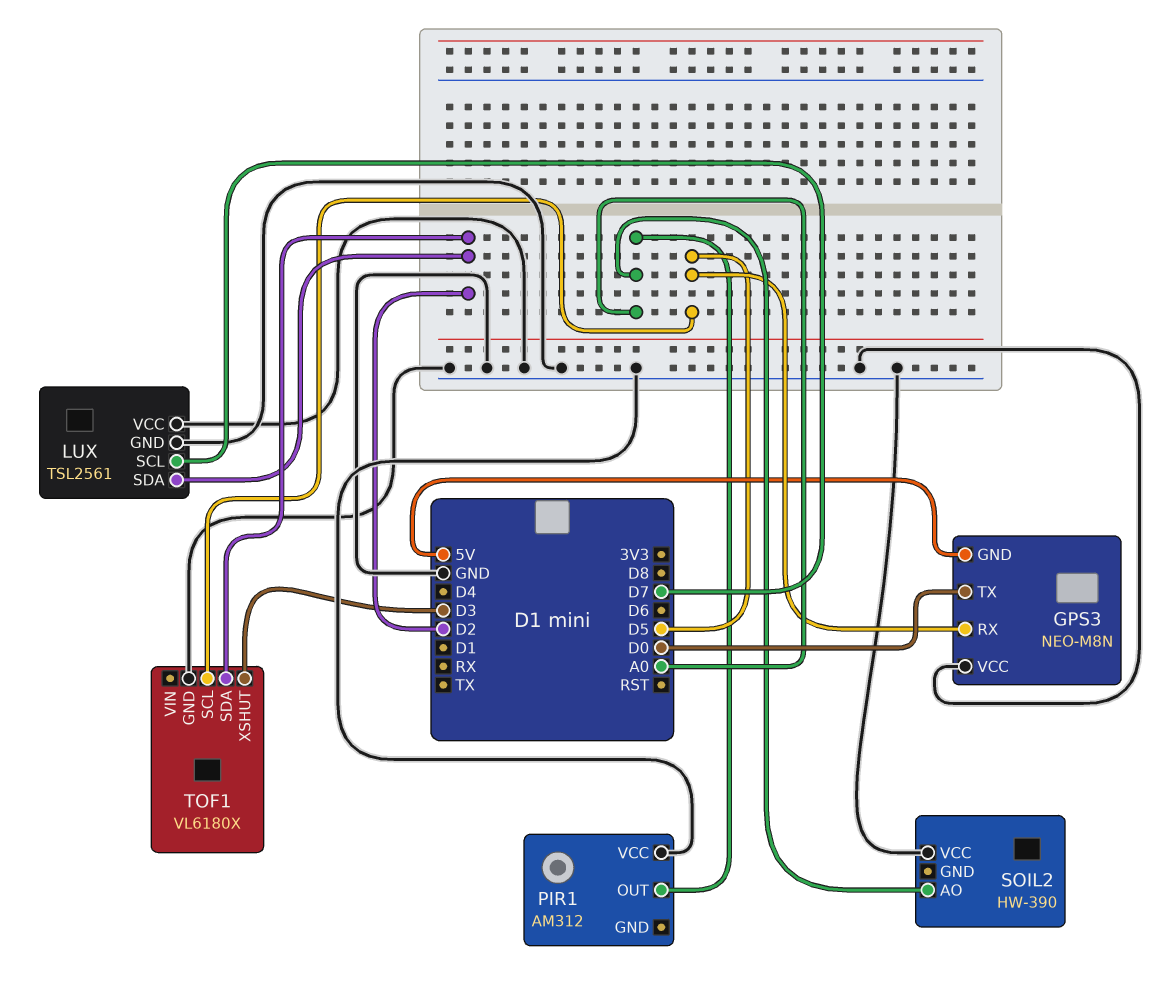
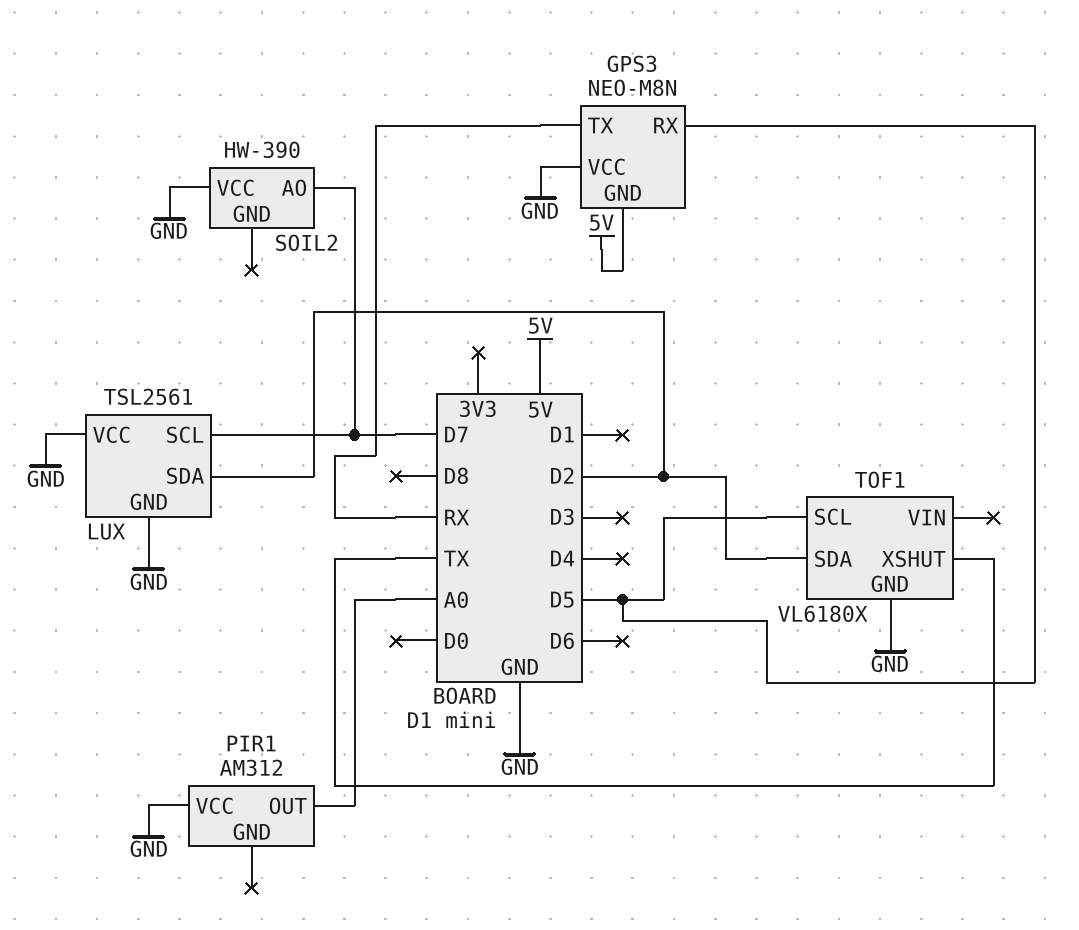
GPS3 pin TX: D0 -> RX
SOIL2 pin AO: A0 -> D7
TOF1 pin XSHUT: D3 -> TX

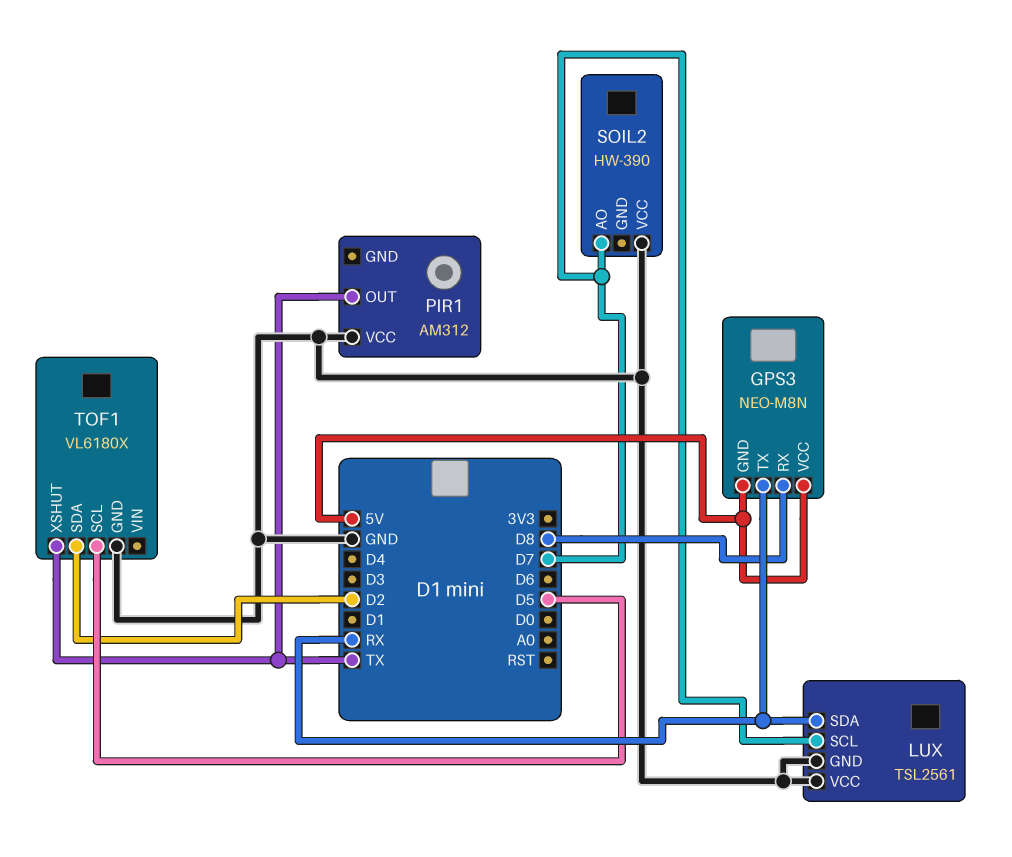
GPS3 pin RX: D5 -> D8
GPS3 pin VCC: GND -> 5V
LUX pin SDA: D2 -> RX
PIR1 pin OUT: A0 -> TX

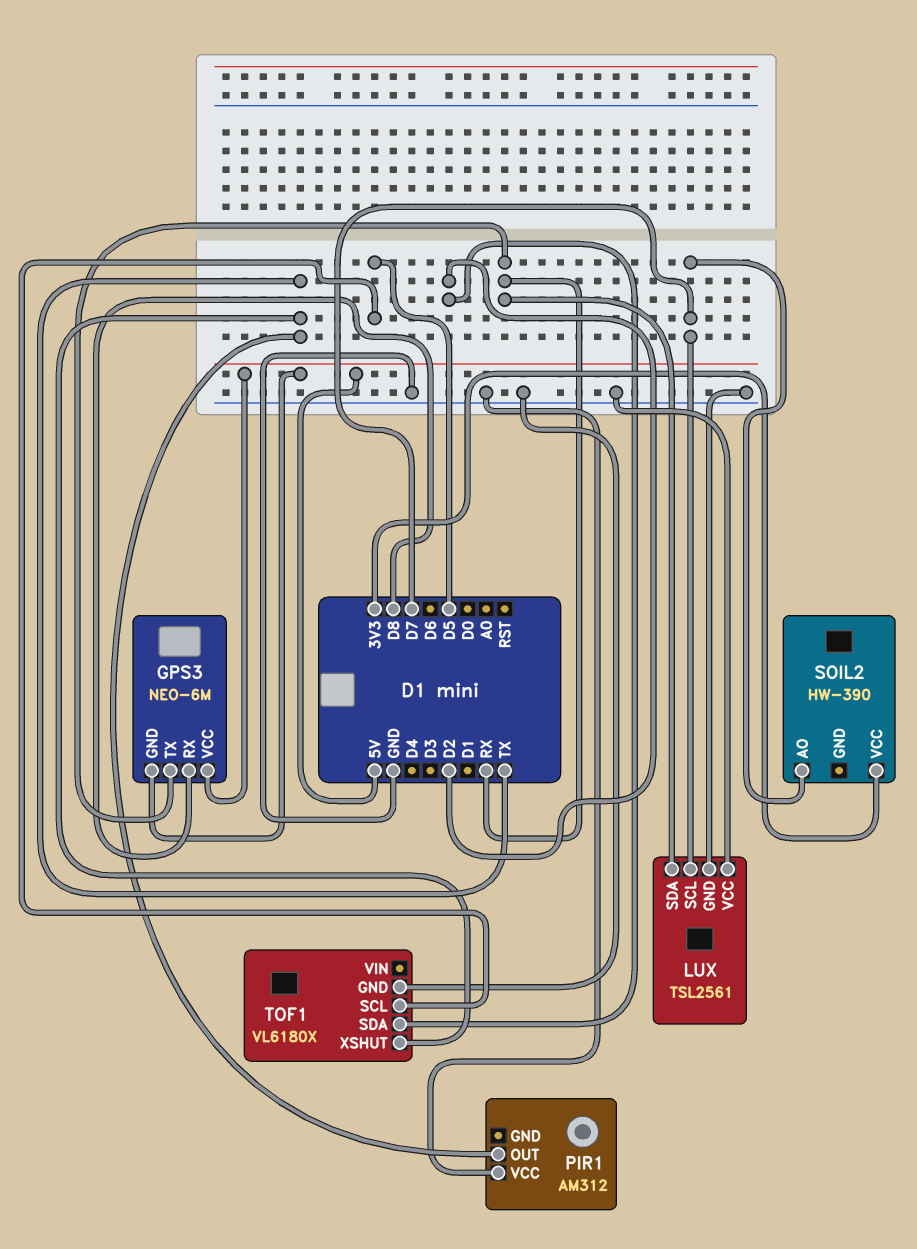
GPS3: NEO-M8N -> NEO-6M
SOIL2 pin VCC: GND -> 3V3

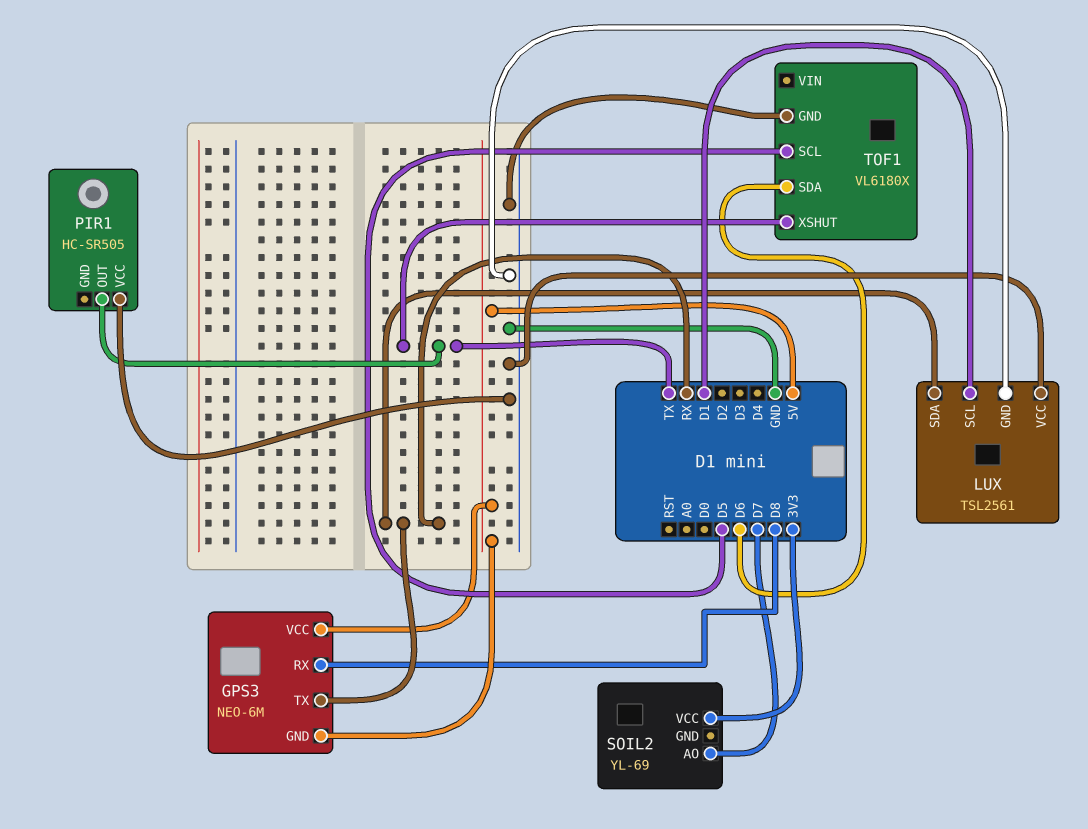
LUX pin SCL: D7 -> D1
PIR1: AM312 -> HC-SR505
SOIL2: HW-390 -> YL-69
TOF1 pin SDA: D2 -> D6

